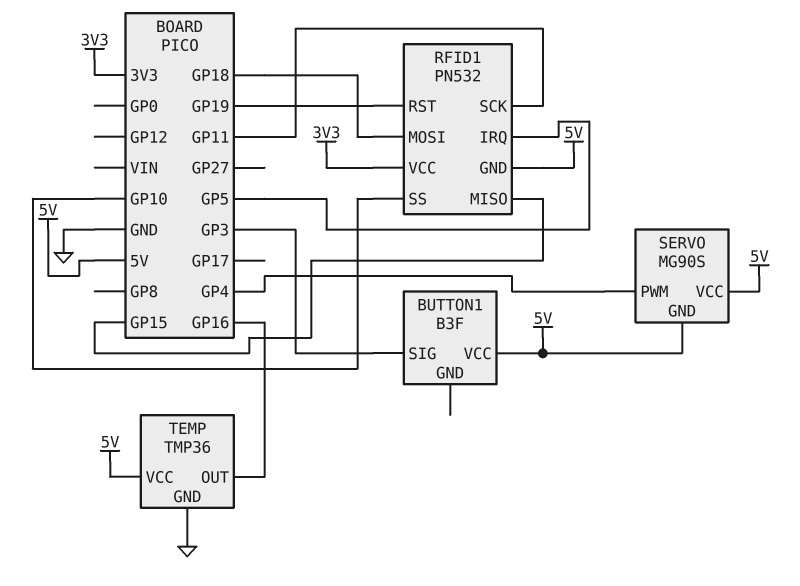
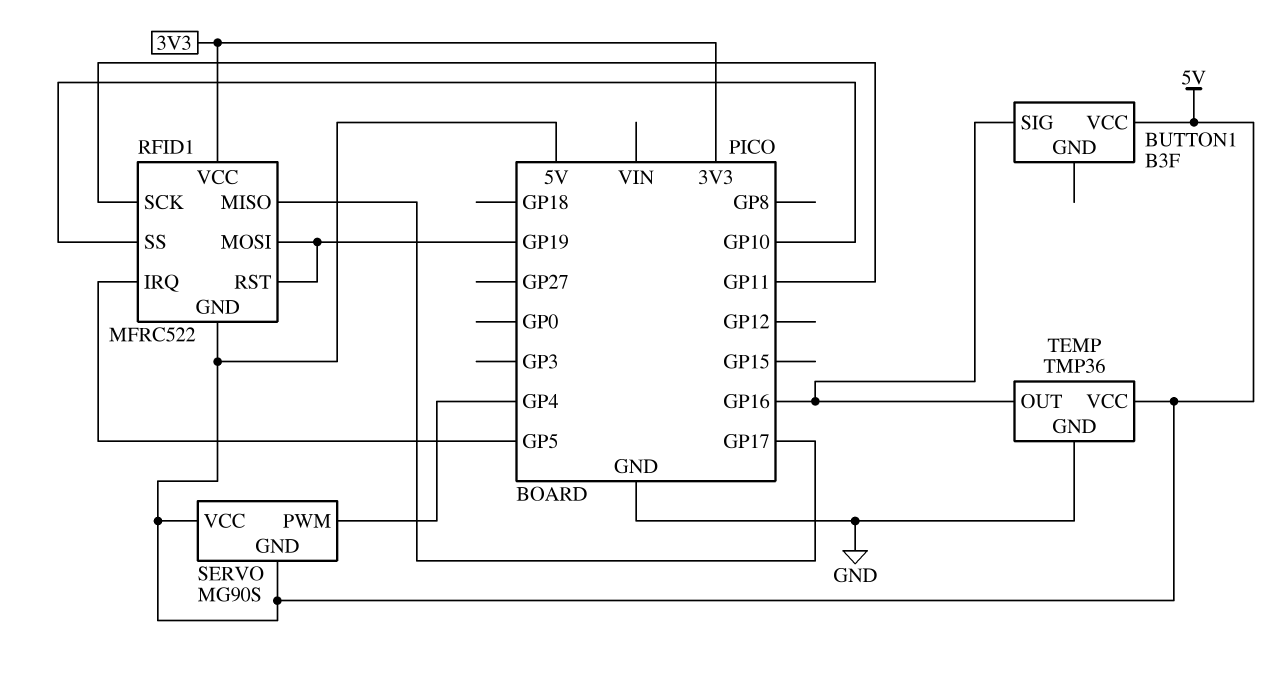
BUTTON1 pin SIG: GP3 -> GP16
RFID1: PN532 -> MFRC522
RFID1 pin MISO: GP15 -> GP17
RFID1 pin MOSI: GP18 -> GP19

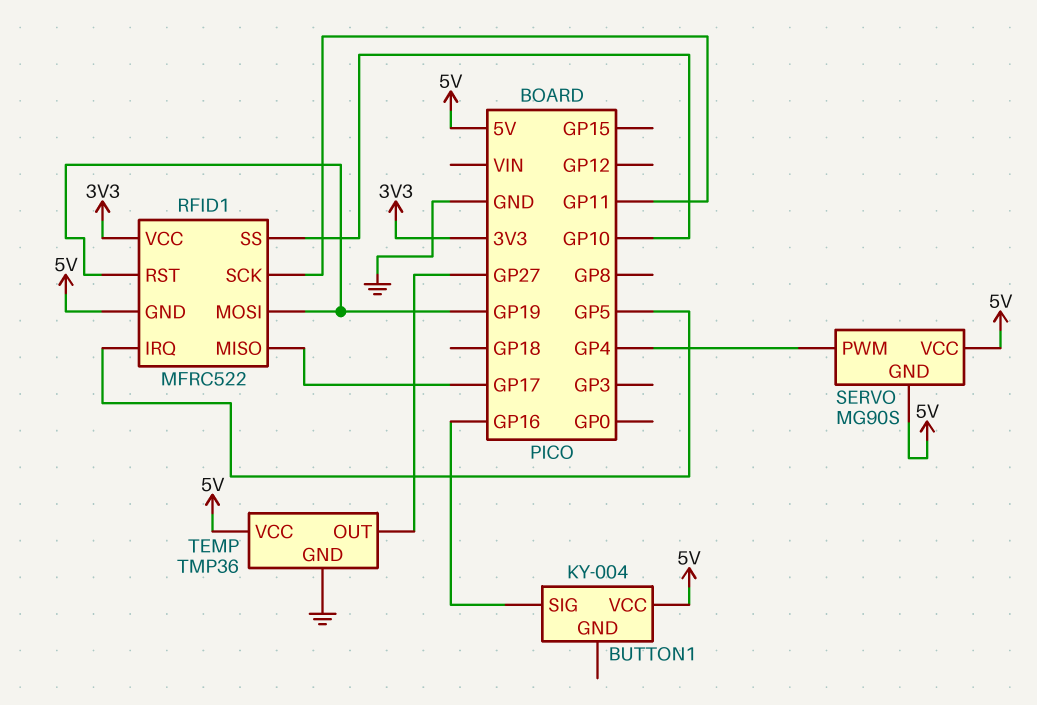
BUTTON1: B3F -> KY-004
TEMP pin OUT: GP16 -> GP27

